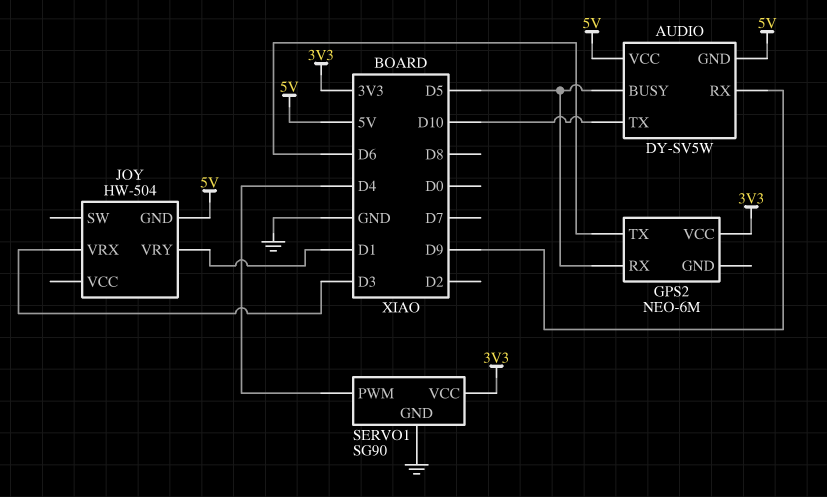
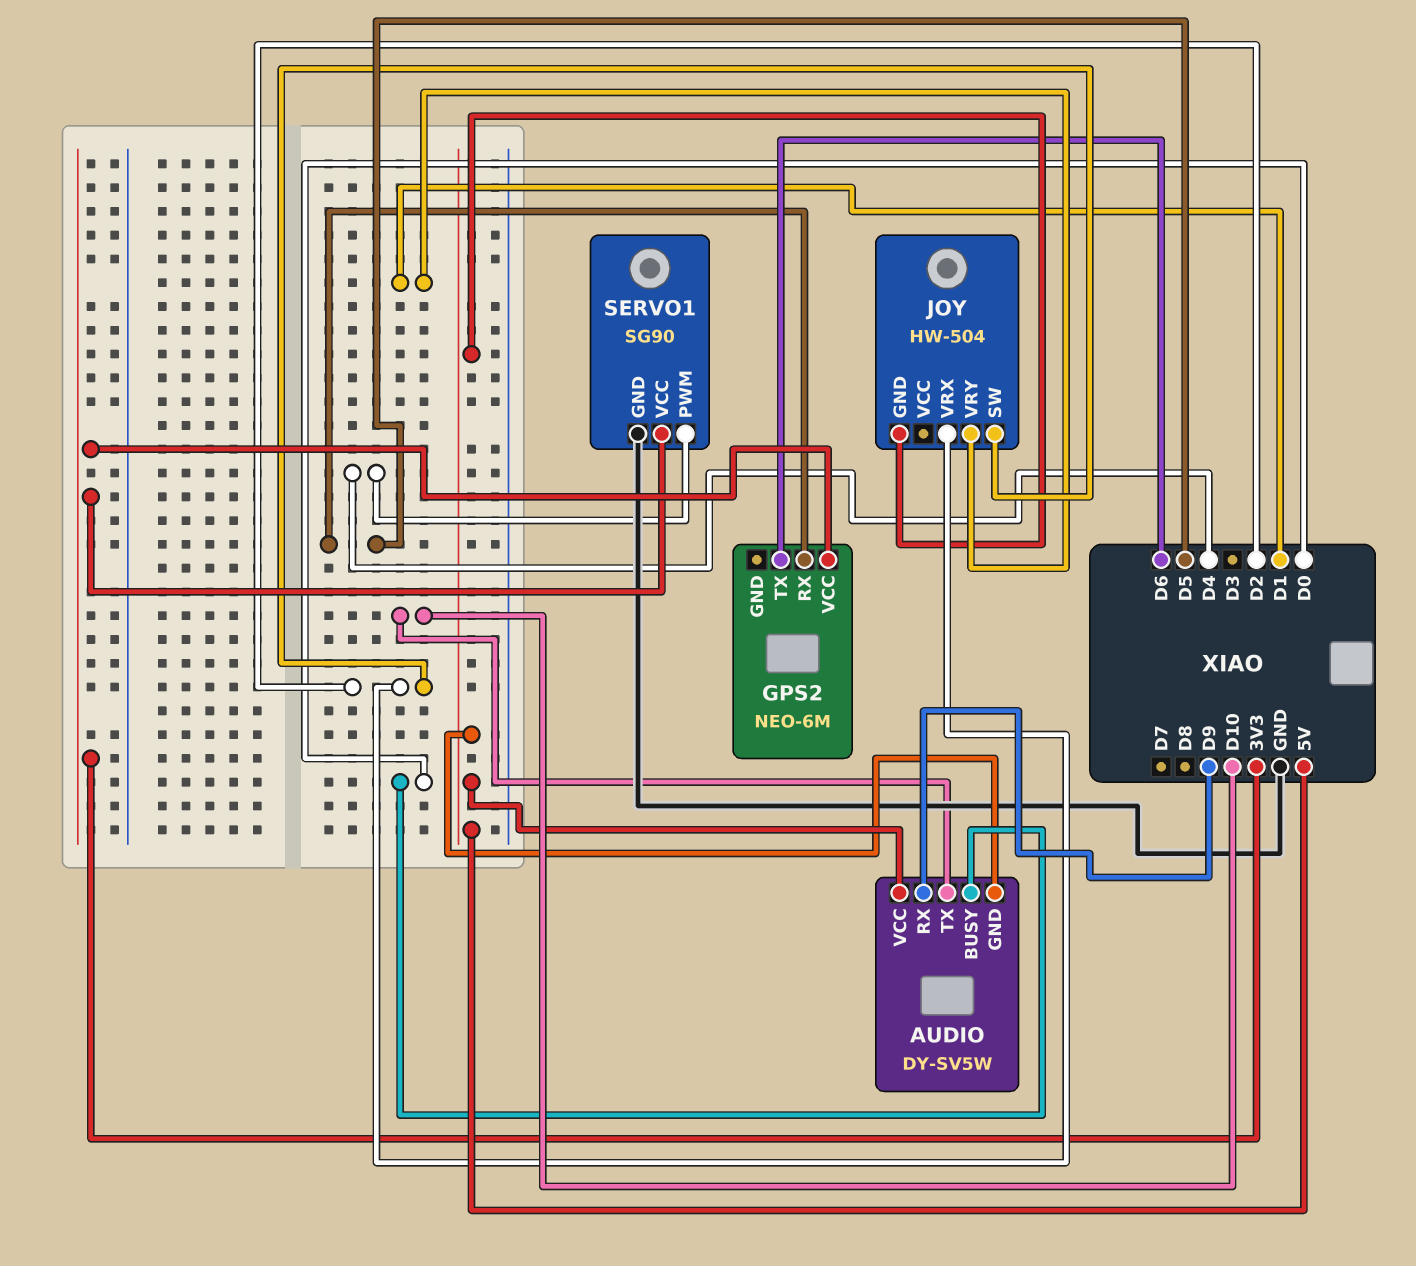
AUDIO pin BUSY: D5 -> D0
JOY pin SW: none -> D2
JOY pin VRX: D3 -> D2

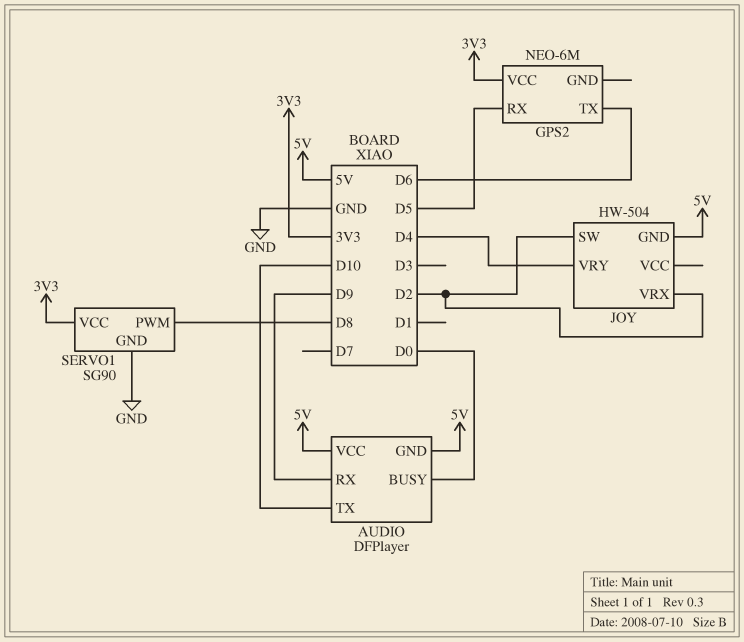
AUDIO: DY-SV5W -> DFPlayer
JOY pin VRY: D1 -> D4
SERVO1 pin PWM: D4 -> D8

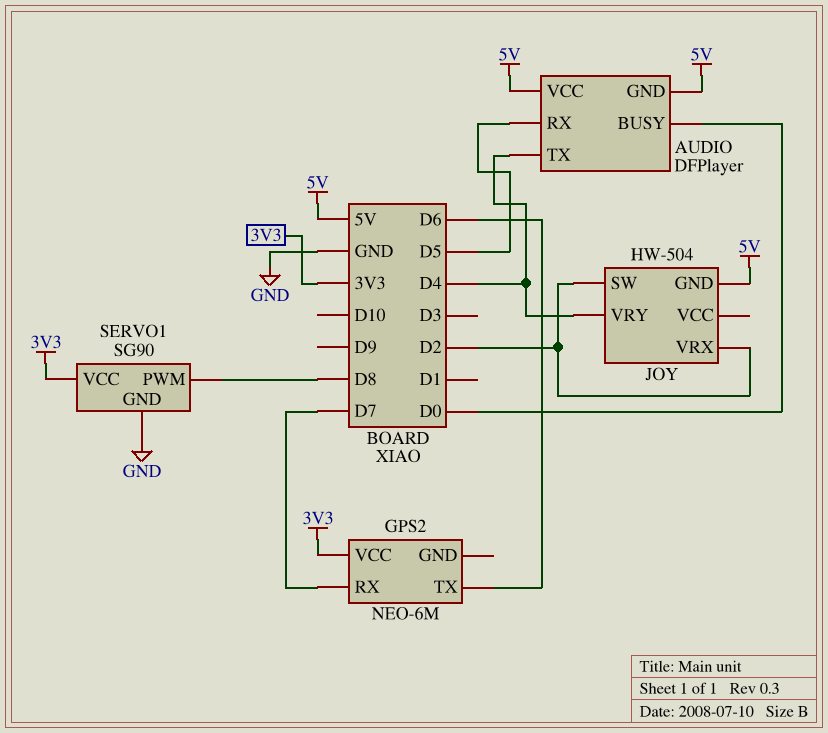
AUDIO pin RX: D9 -> D5
AUDIO pin TX: D10 -> D4
GPS2 pin RX: D5 -> D7

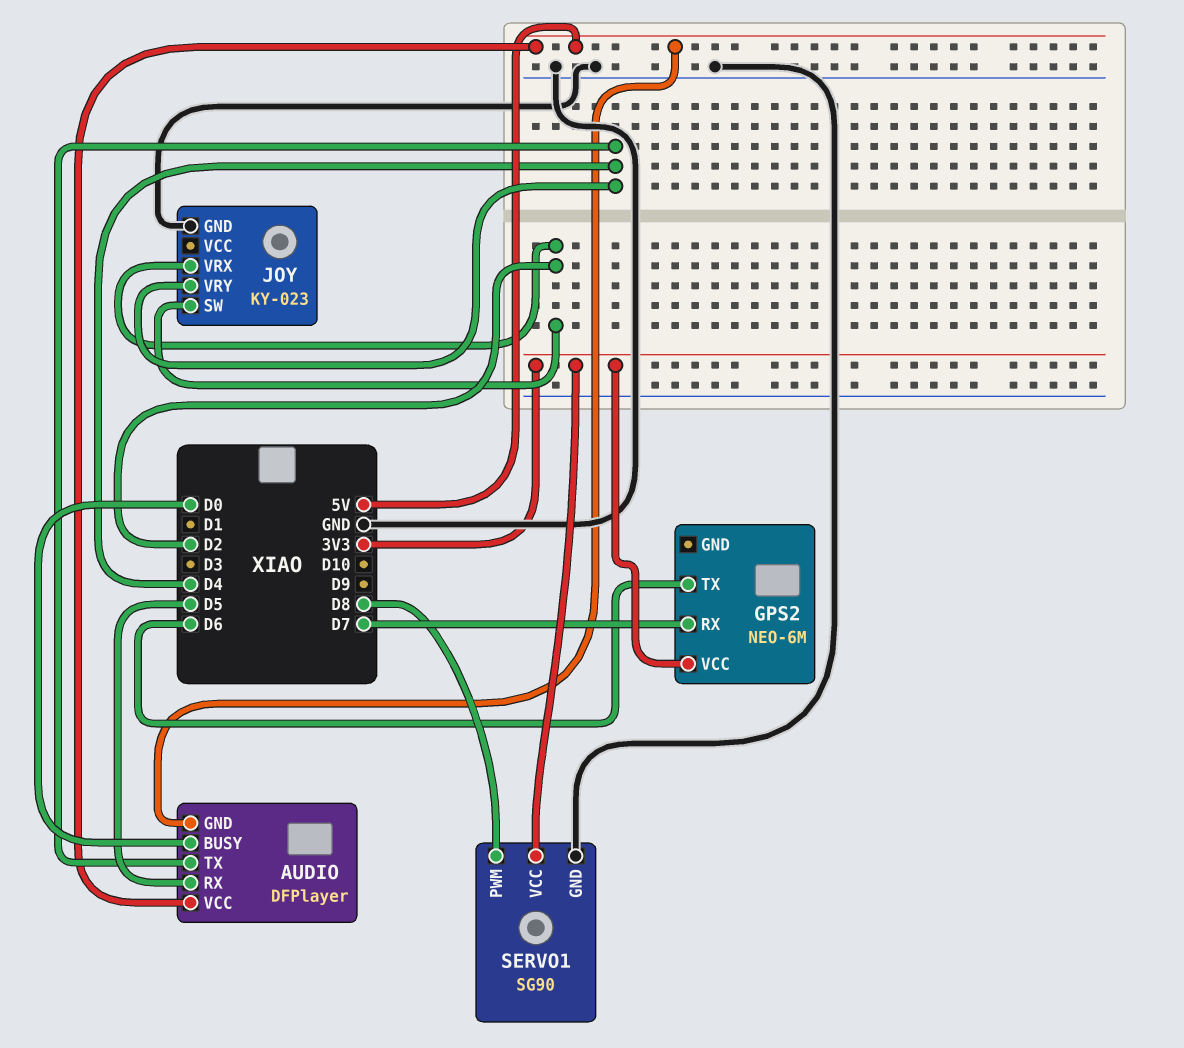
JOY: HW-504 -> KY-023
JOY pin GND: 5V -> GND

